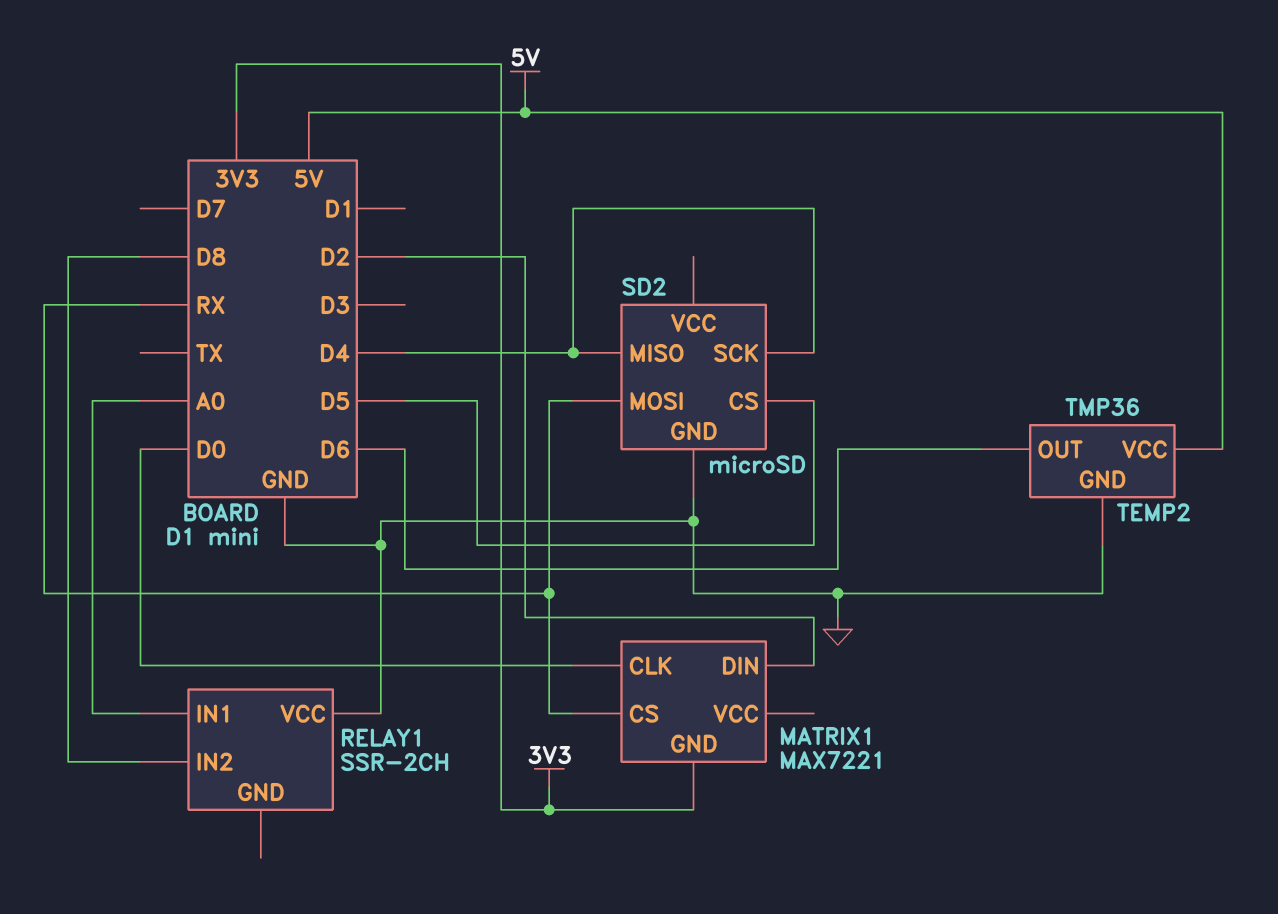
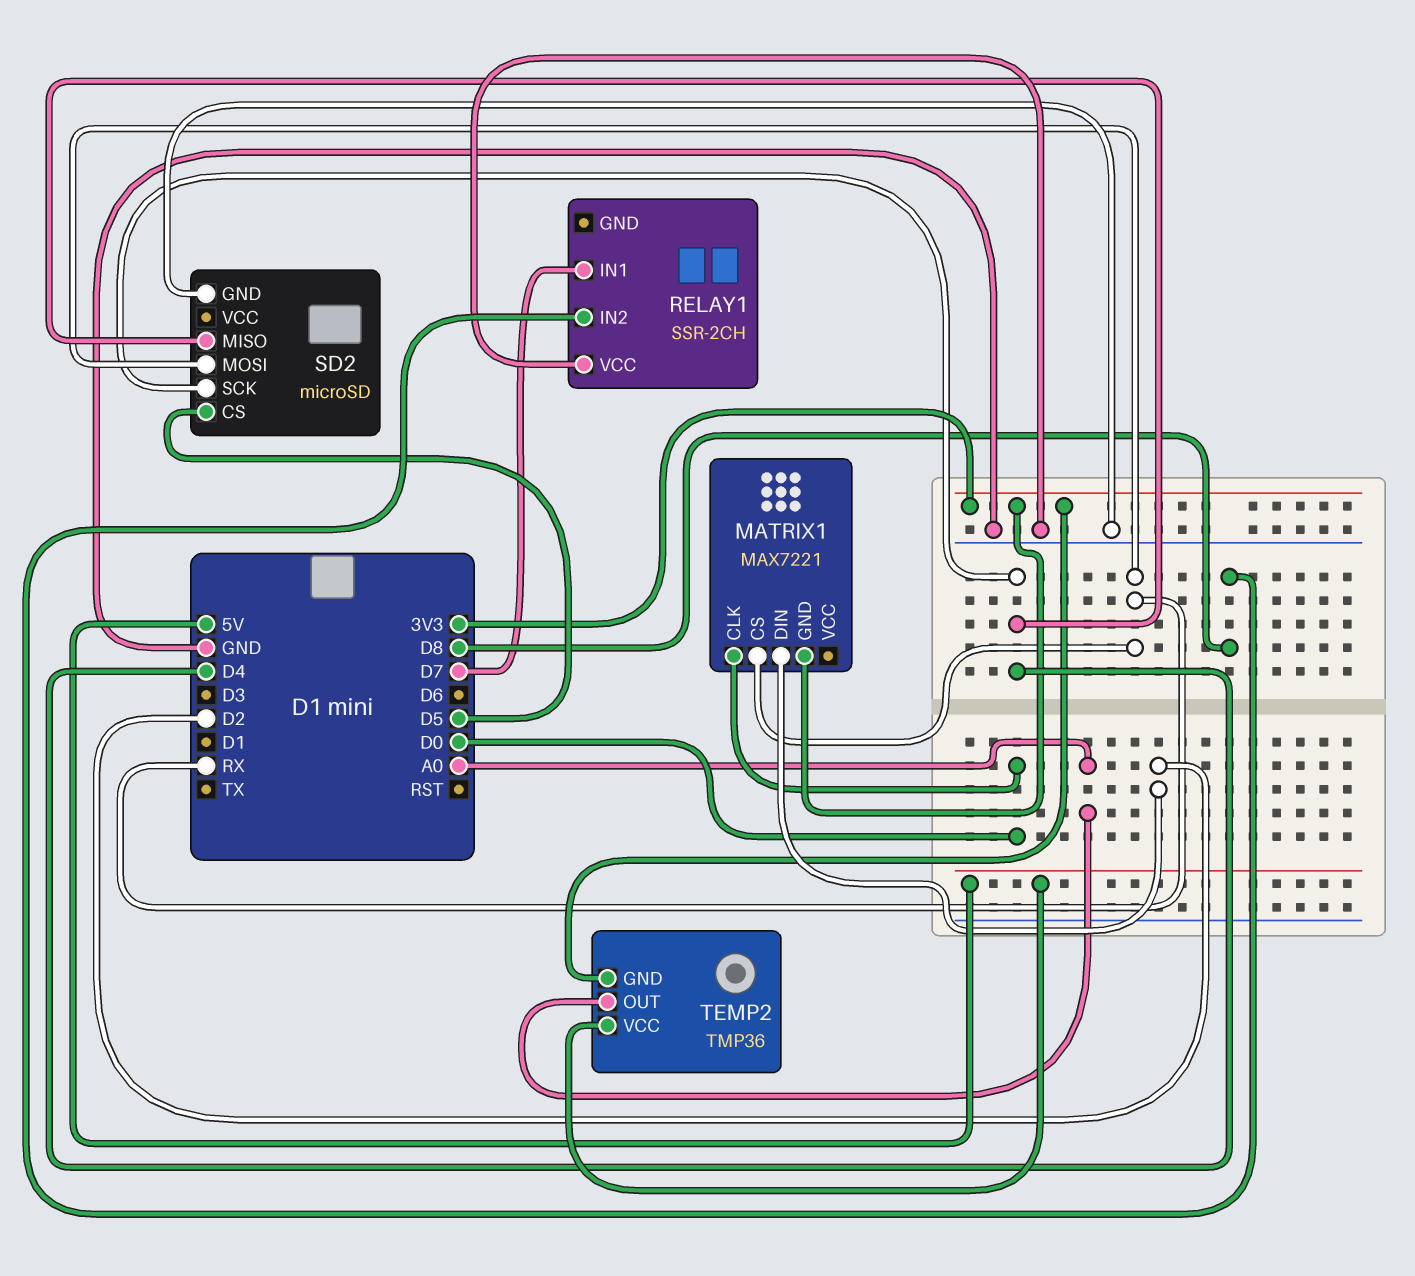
RELAY1 pin IN1: A0 -> D7
TEMP2 pin GND: GND -> 3V3
TEMP2 pin OUT: D6 -> A0

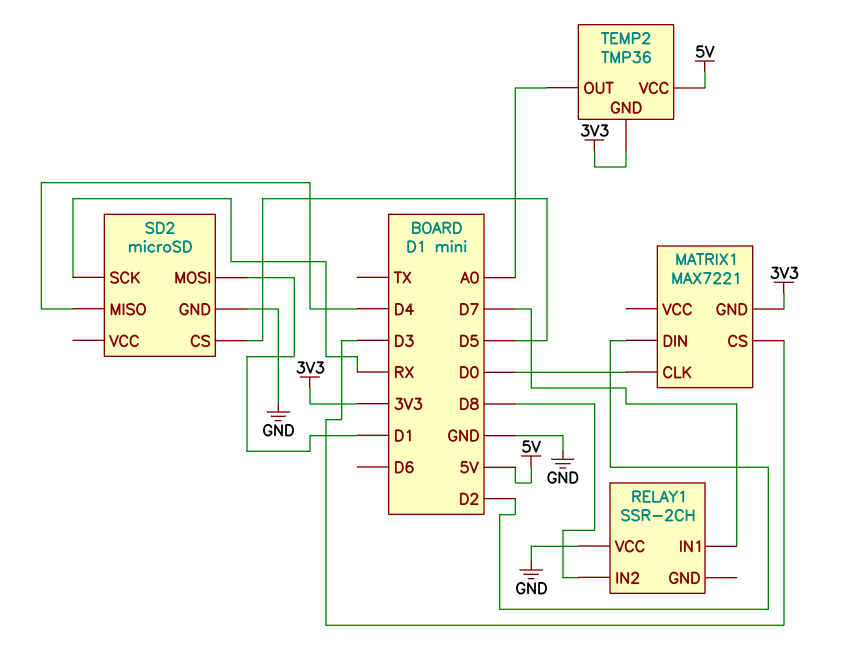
MATRIX1 pin CS: RX -> D3
SD2 pin MOSI: RX -> D1
SD2 pin SCK: D4 -> RX

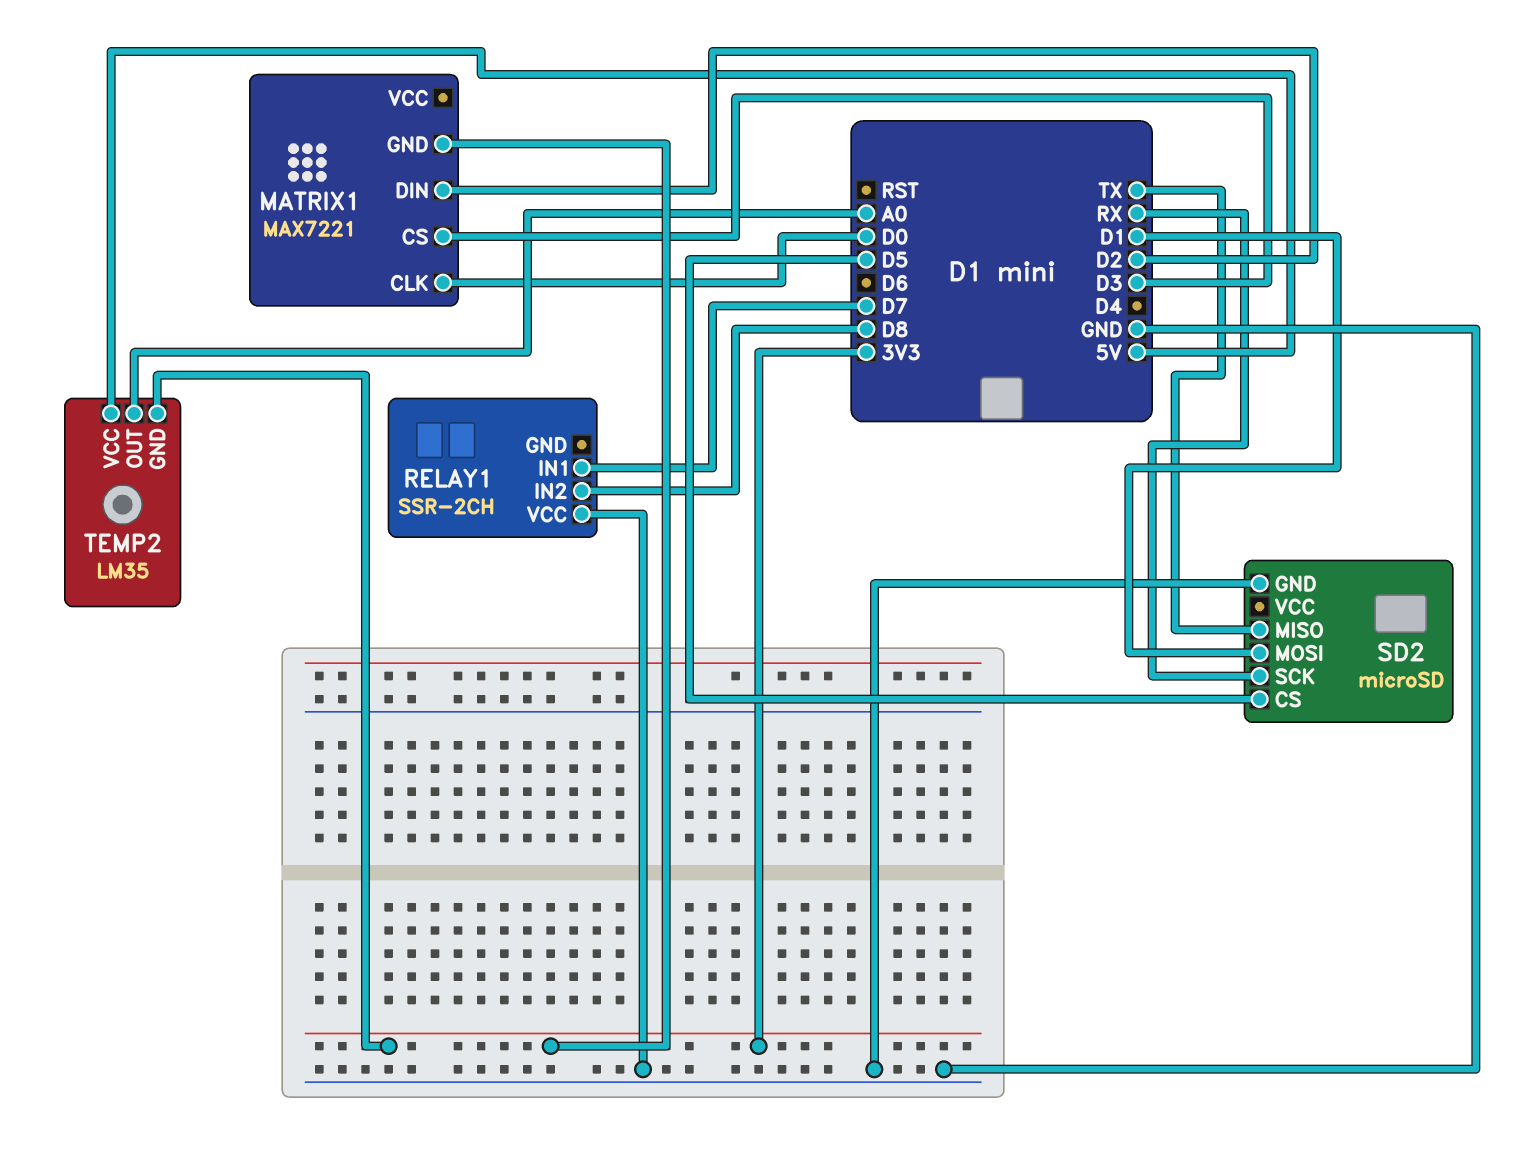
SD2 pin MISO: D4 -> TX
TEMP2: TMP36 -> LM35

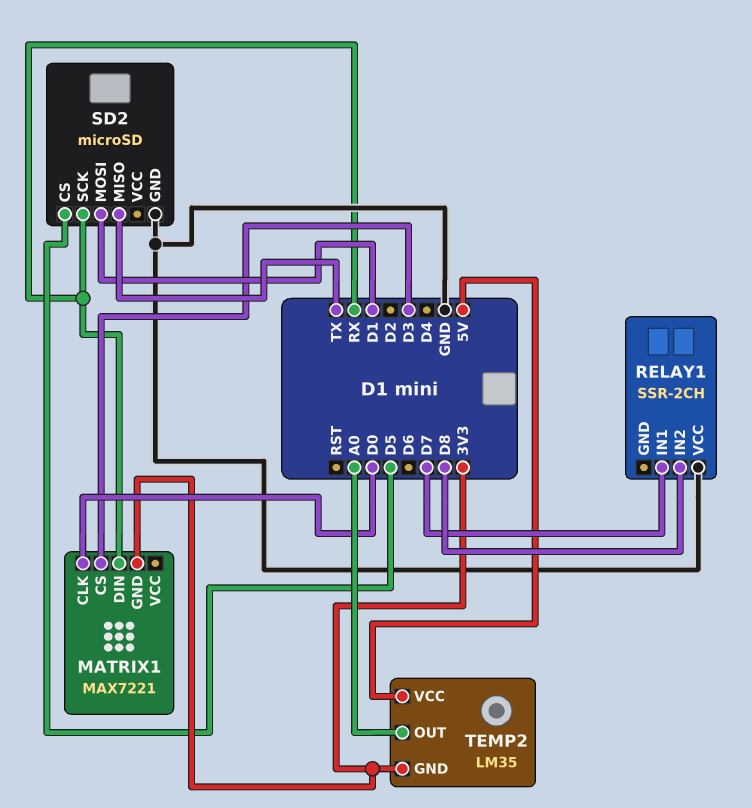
MATRIX1 pin DIN: D2 -> RX

